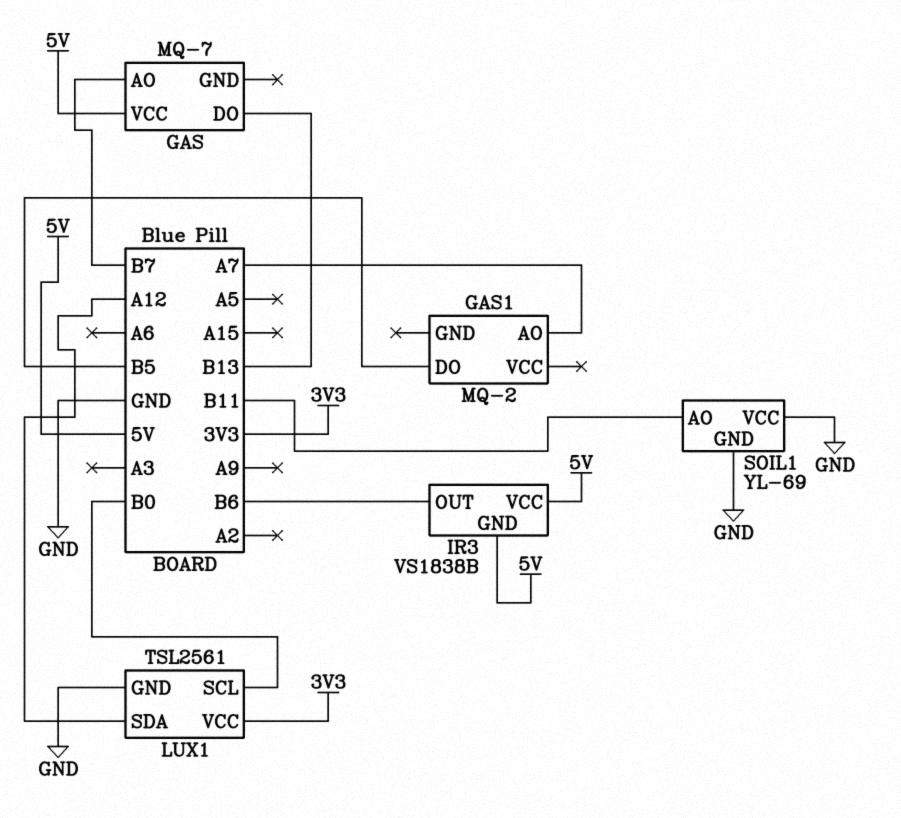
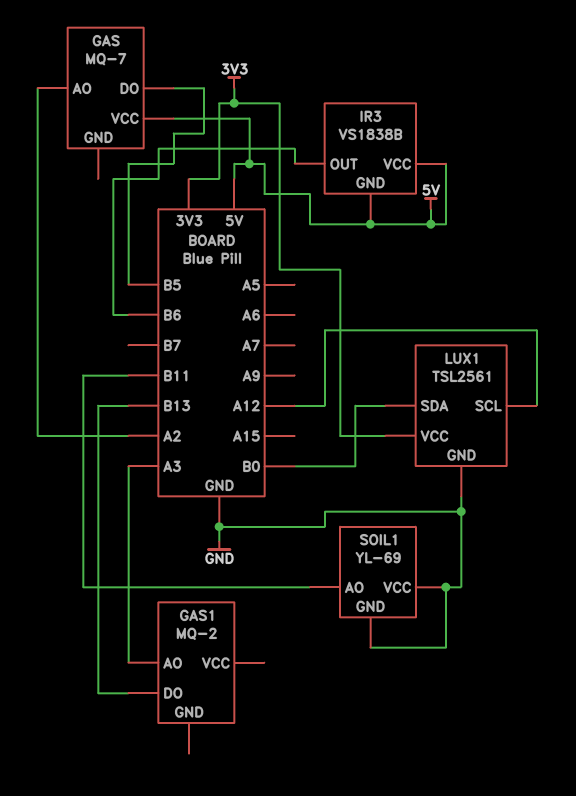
GAS pin AO: B7 -> A2
GAS pin DO: B13 -> B5
GAS1 pin AO: A7 -> A3
GAS1 pin DO: B5 -> B13
LUX1 pin SCL: B0 -> A12
LUX1 pin SDA: A12 -> B0

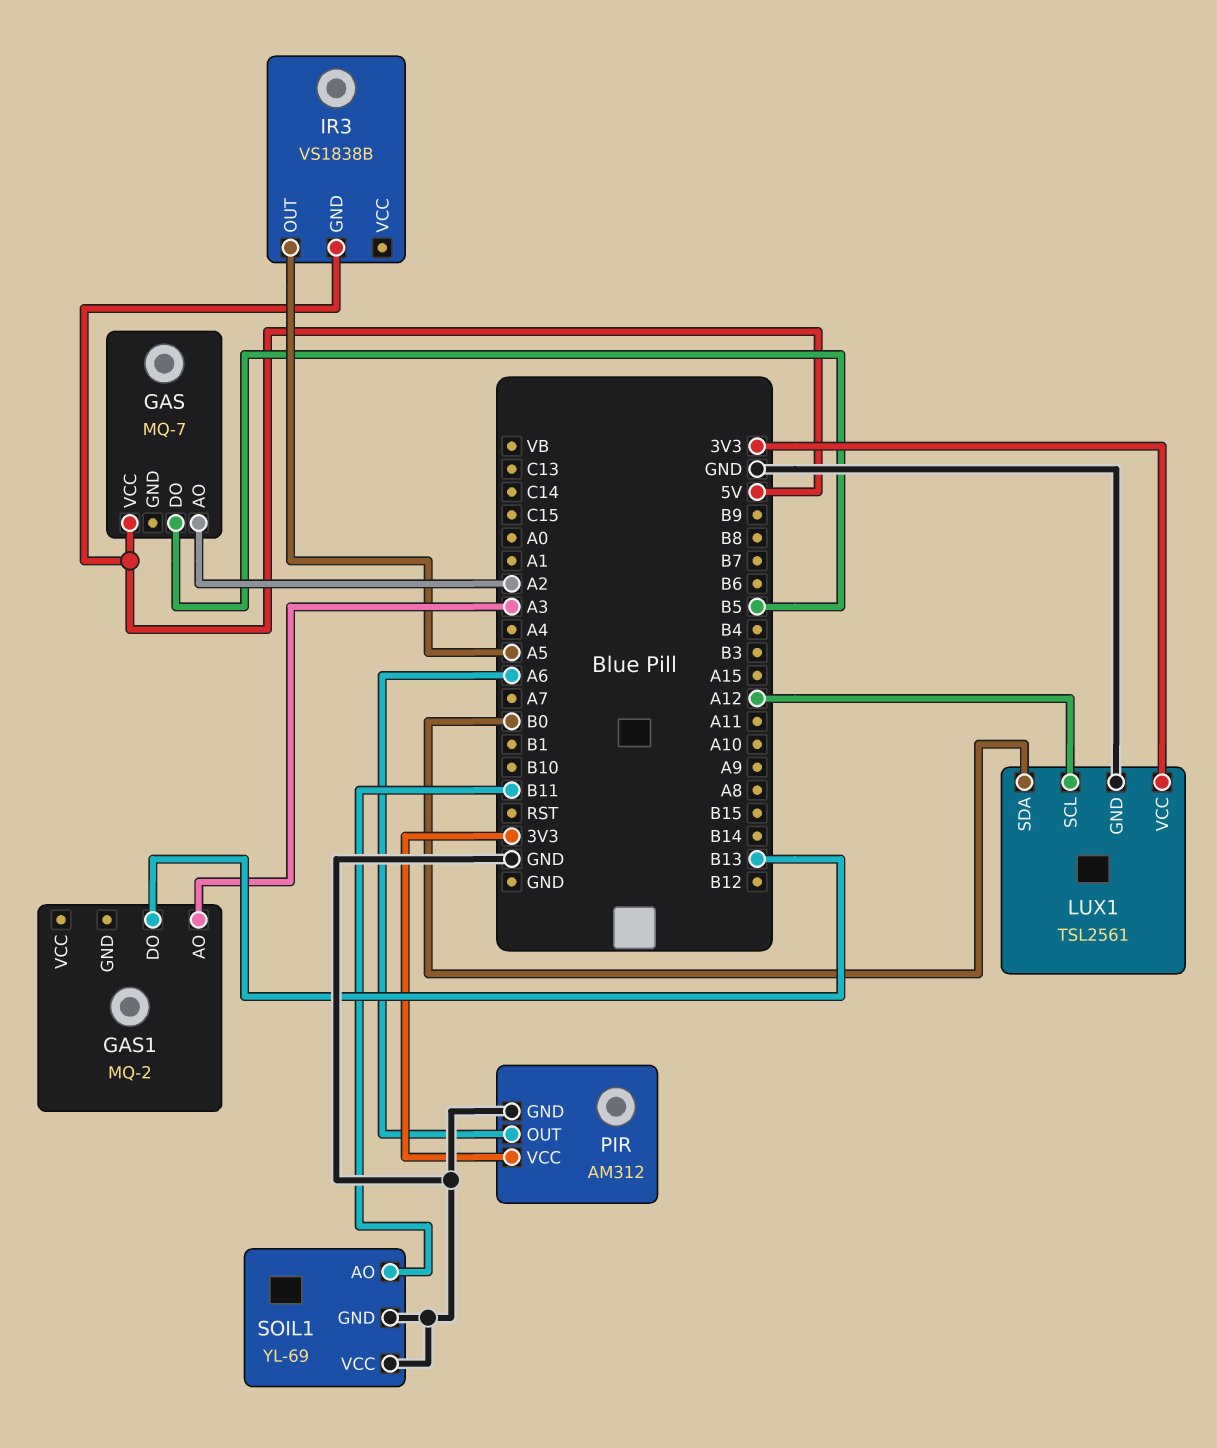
IR3 pin OUT: B6 -> A5
IR3 pin VCC: 5V -> none
PIR: none -> AM312
PIR pin GND: none -> GND
PIR pin OUT: none -> A6
PIR pin VCC: none -> 3V3

